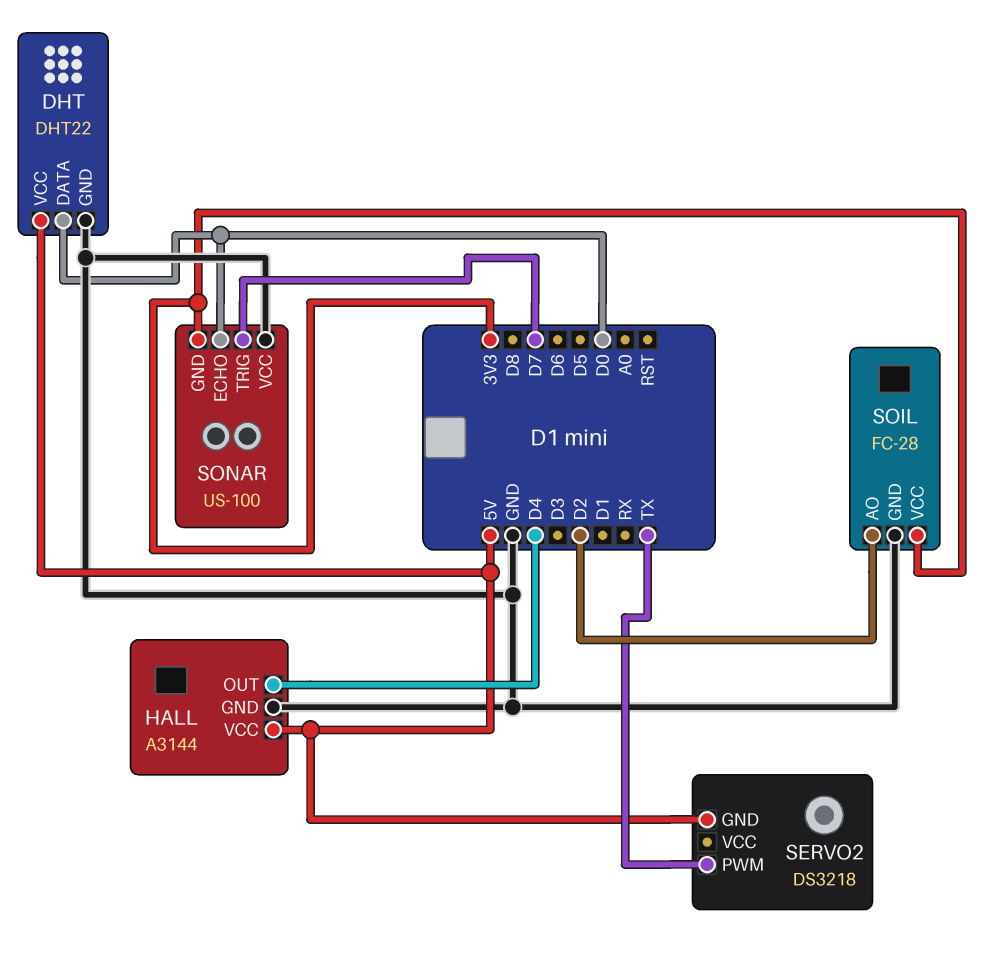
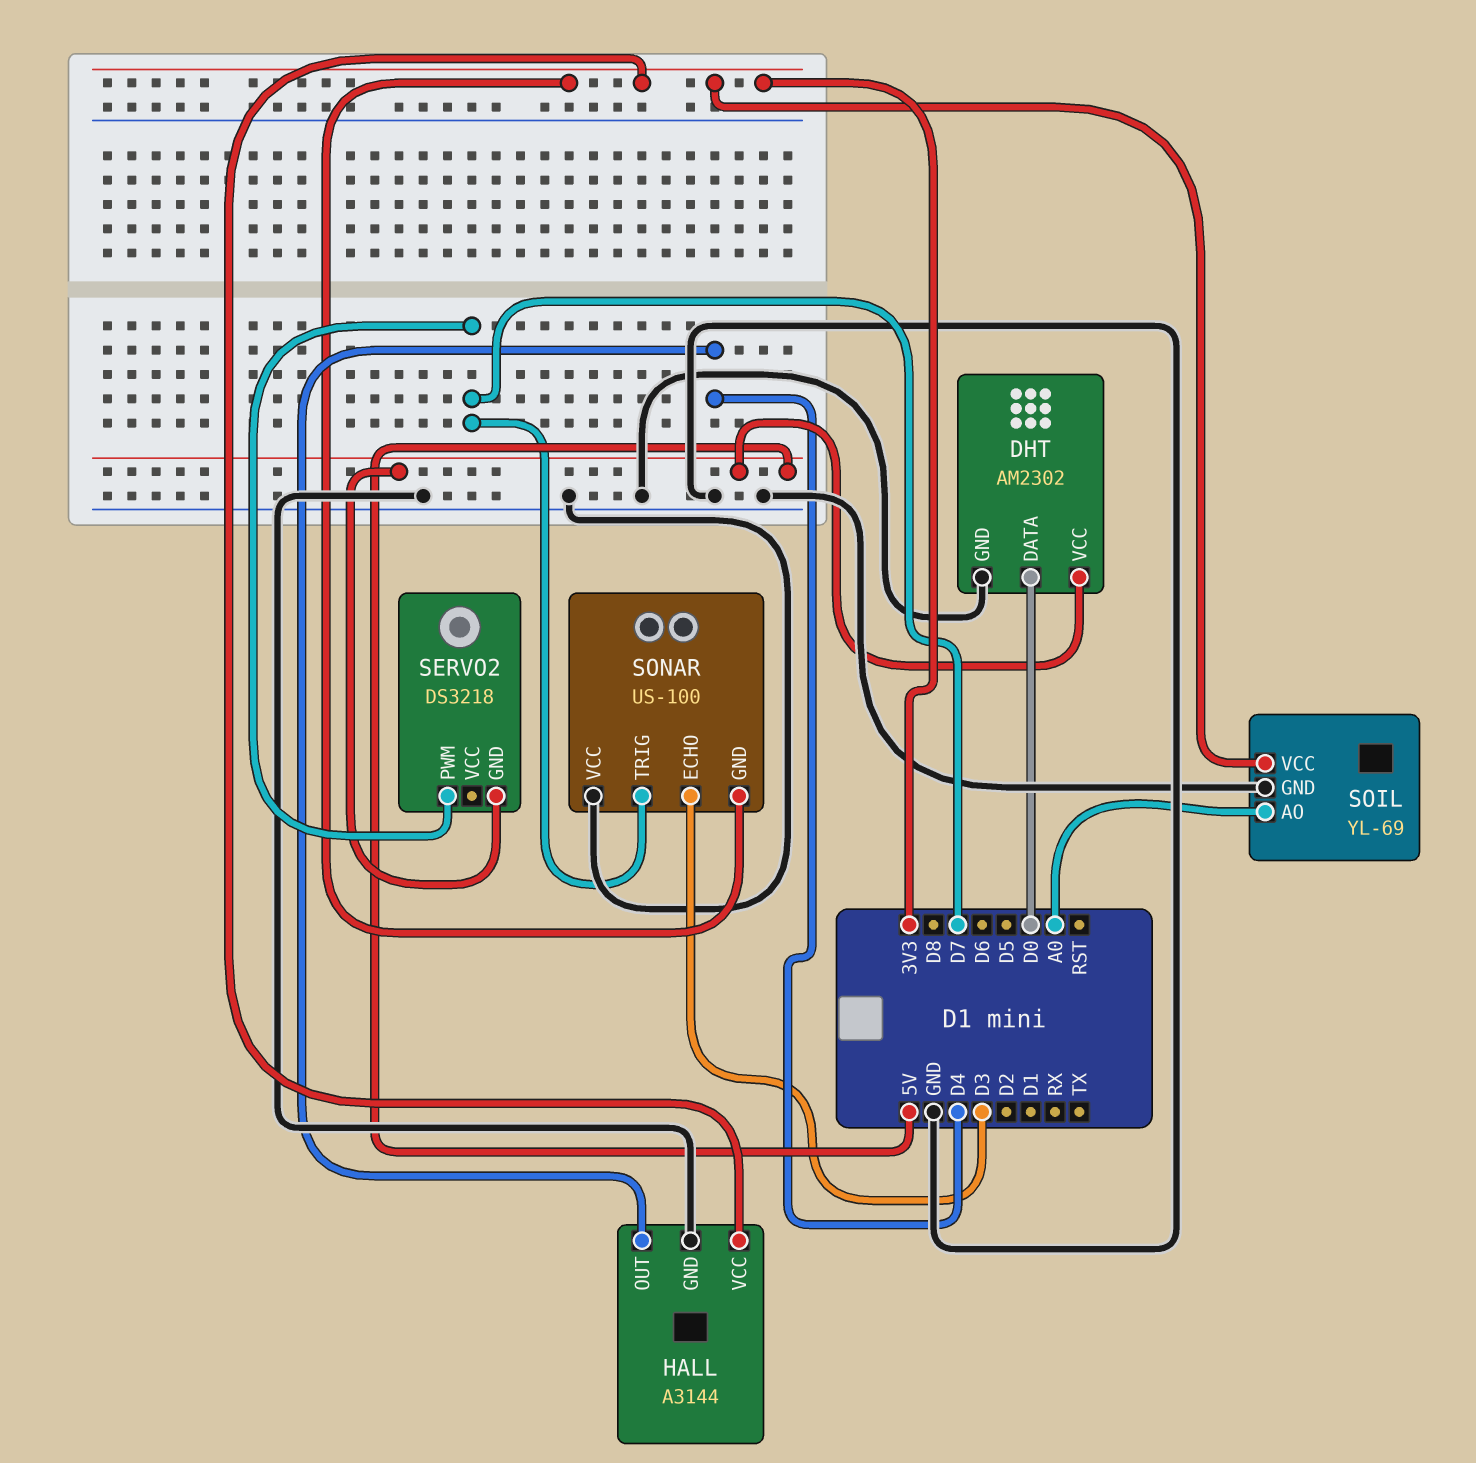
DHT: DHT22 -> AM2302
HALL pin VCC: 5V -> 3V3
SERVO2 pin PWM: TX -> D7
SOIL: FC-28 -> YL-69
SOIL pin AO: D2 -> A0
SONAR pin ECHO: D0 -> D3

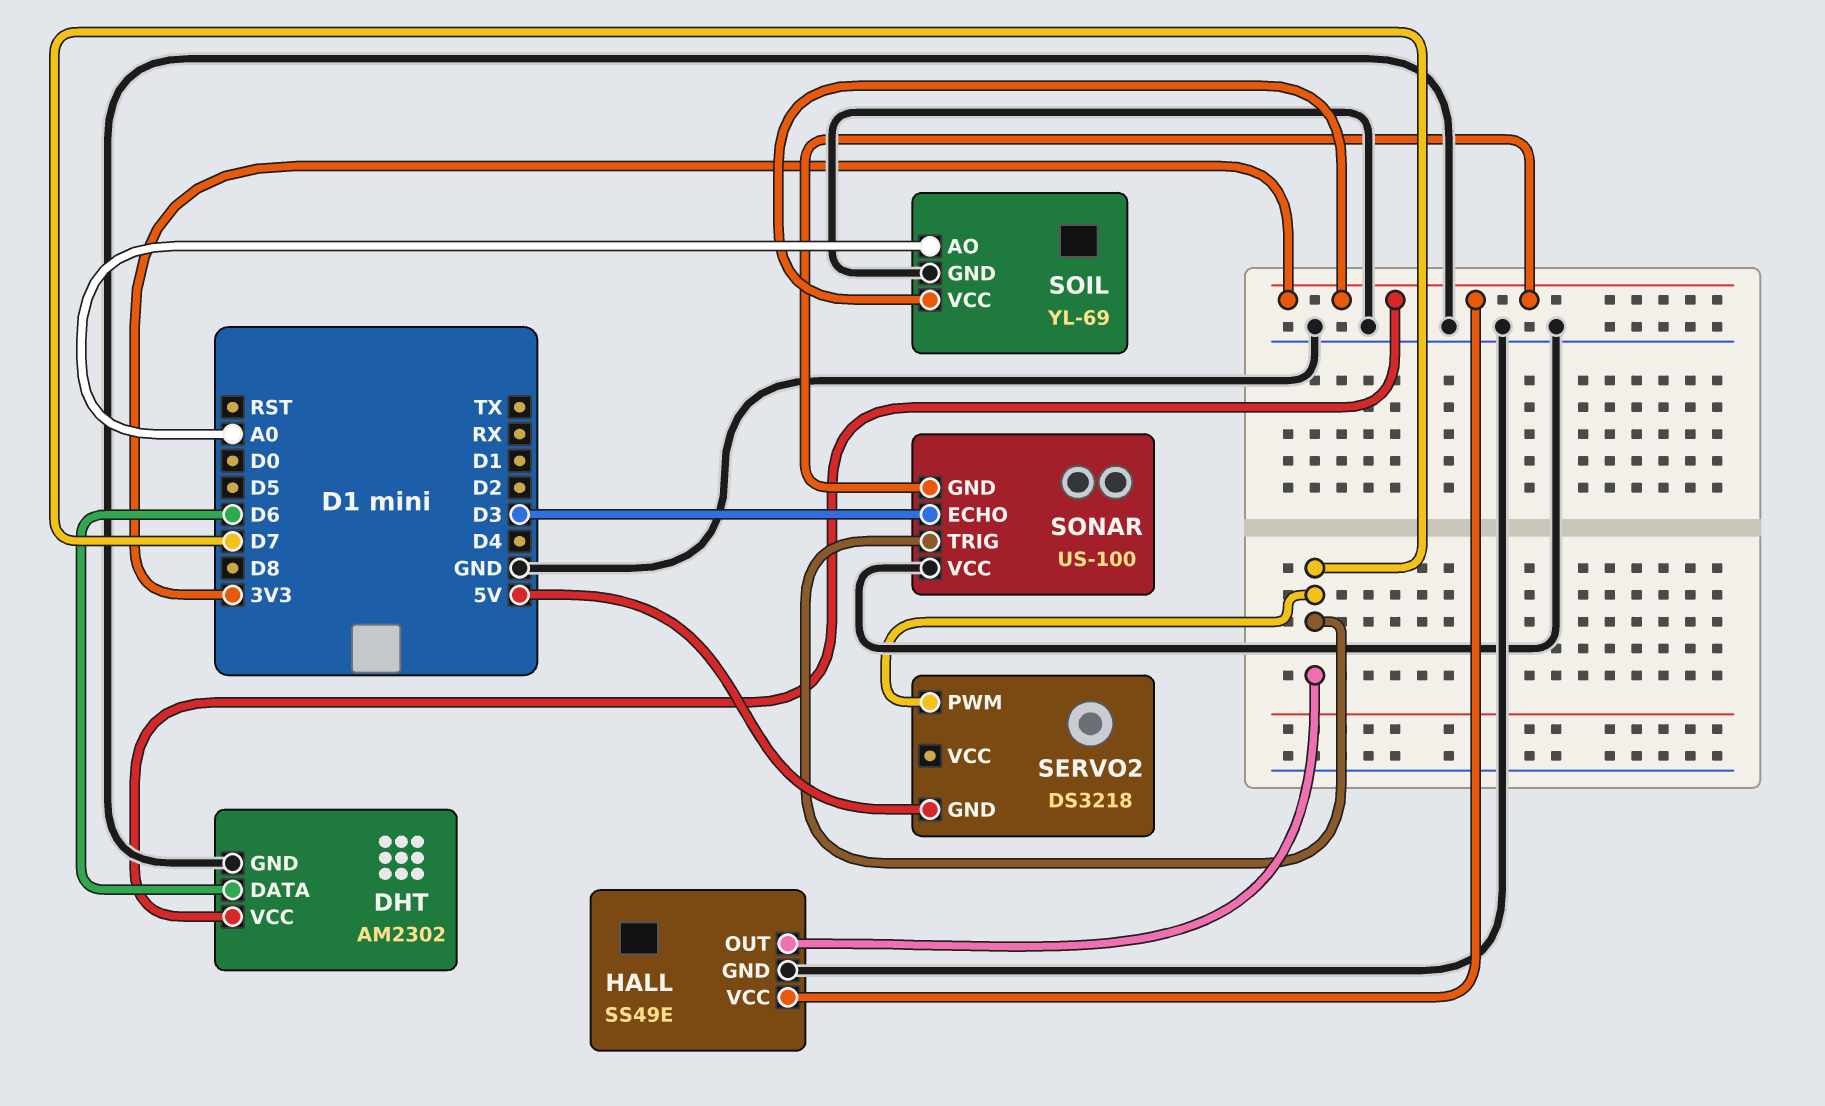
DHT pin DATA: D0 -> D6
DHT pin VCC: 5V -> 3V3
HALL: A3144 -> SS49E
HALL pin OUT: D4 -> D7

